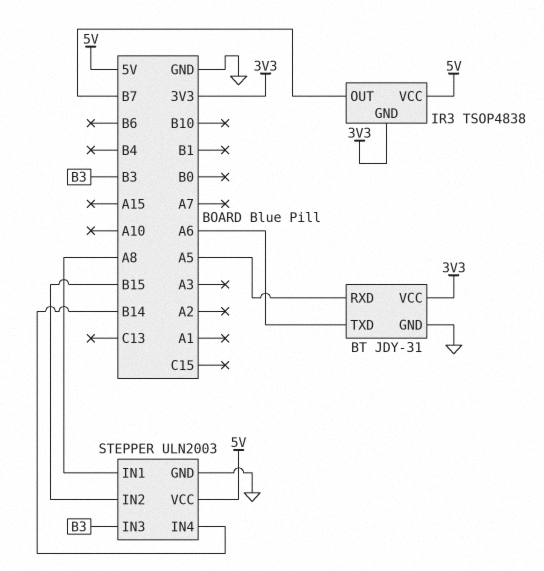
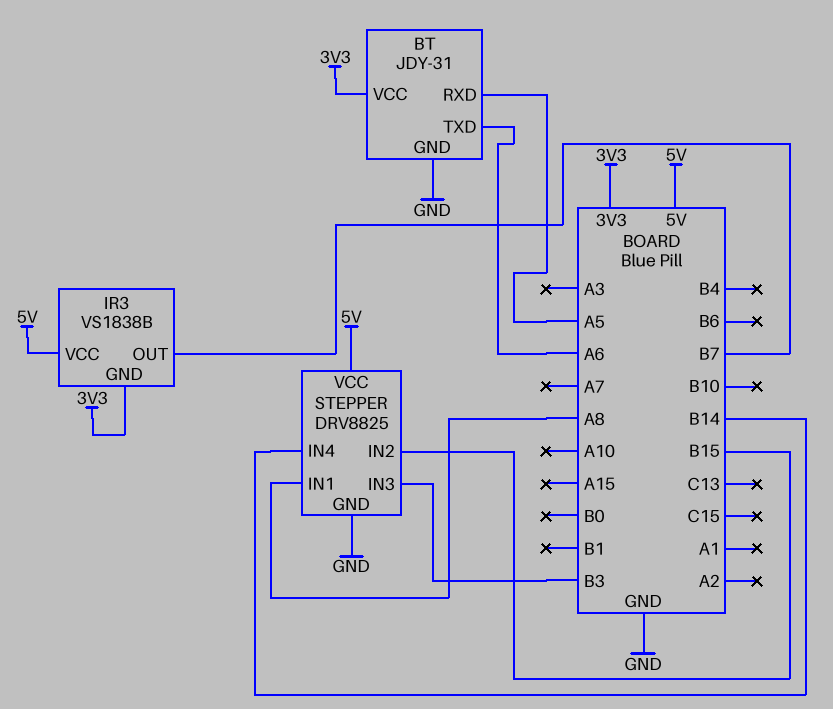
IR3: TSOP4838 -> VS1838B
STEPPER: ULN2003 -> DRV8825

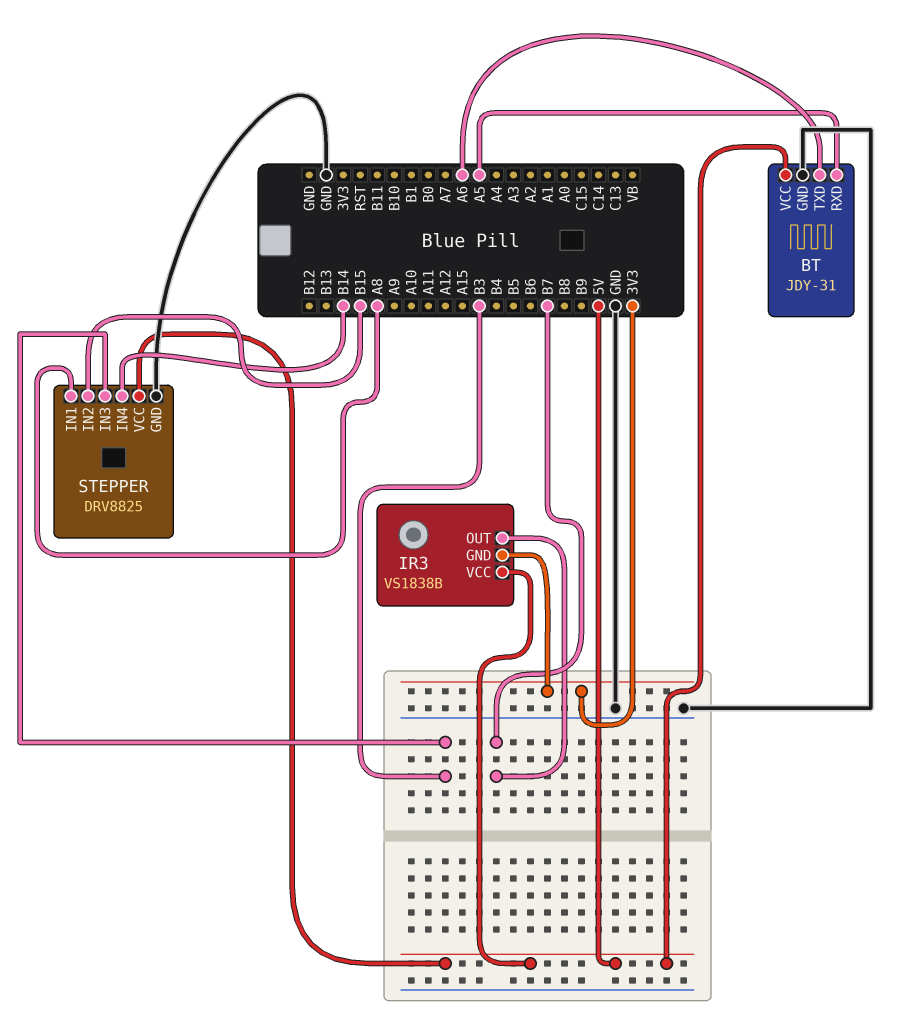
BT pin VCC: 3V3 -> 5V

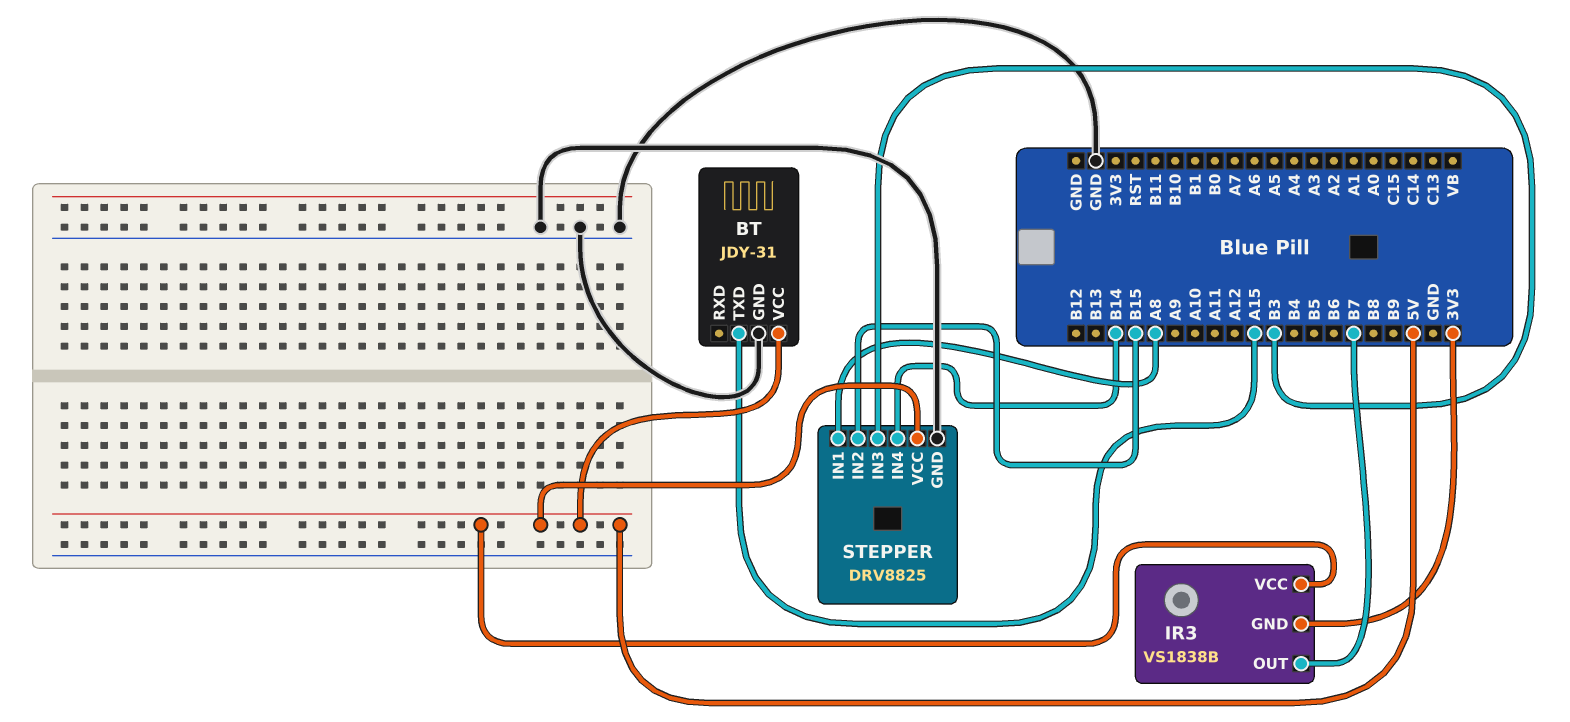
BT pin RXD: A5 -> none
BT pin TXD: A6 -> A15

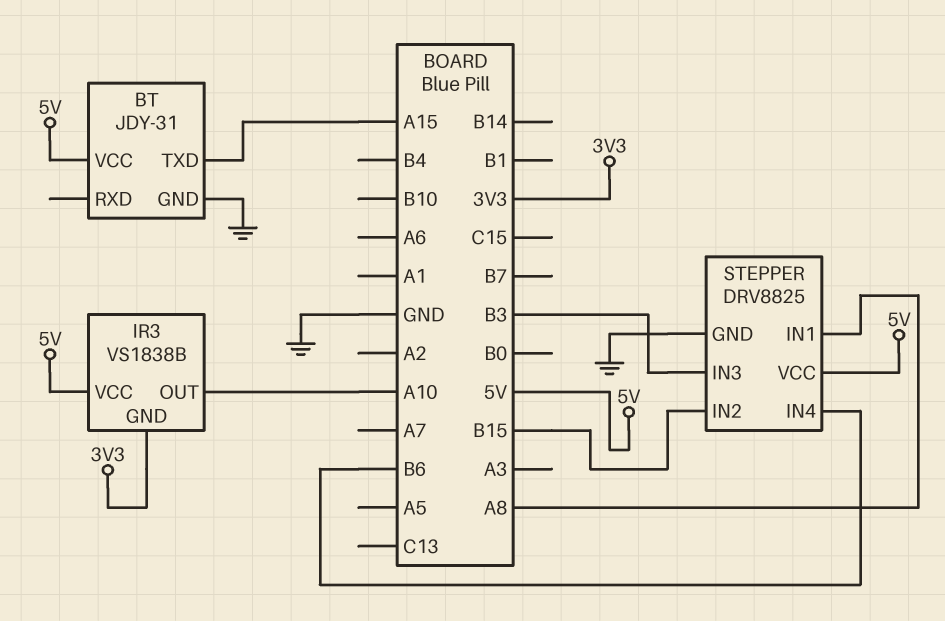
IR3 pin OUT: B7 -> A10
STEPPER pin IN4: B14 -> B6

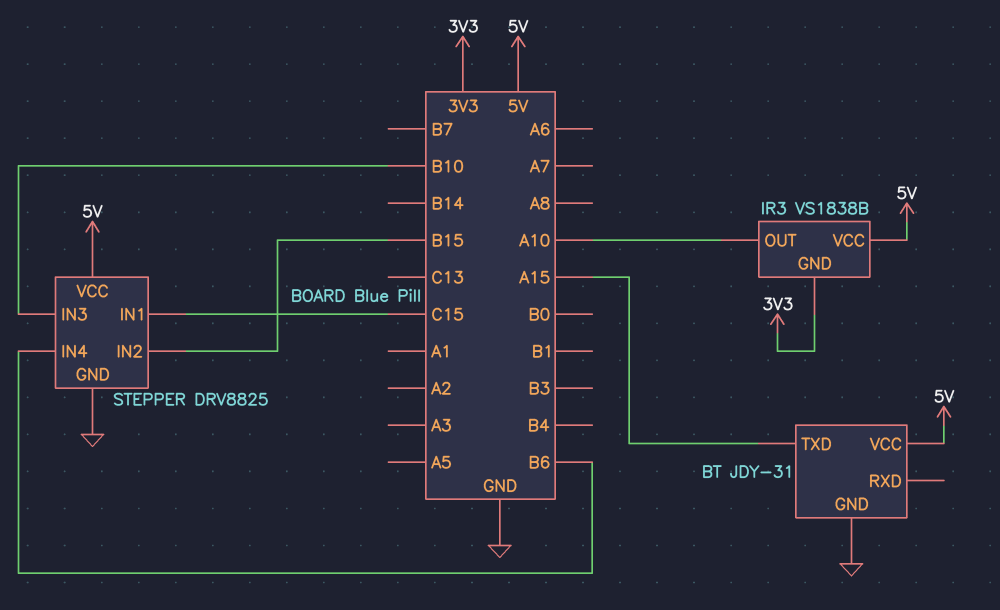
STEPPER pin IN1: A8 -> C15
STEPPER pin IN3: B3 -> B10

